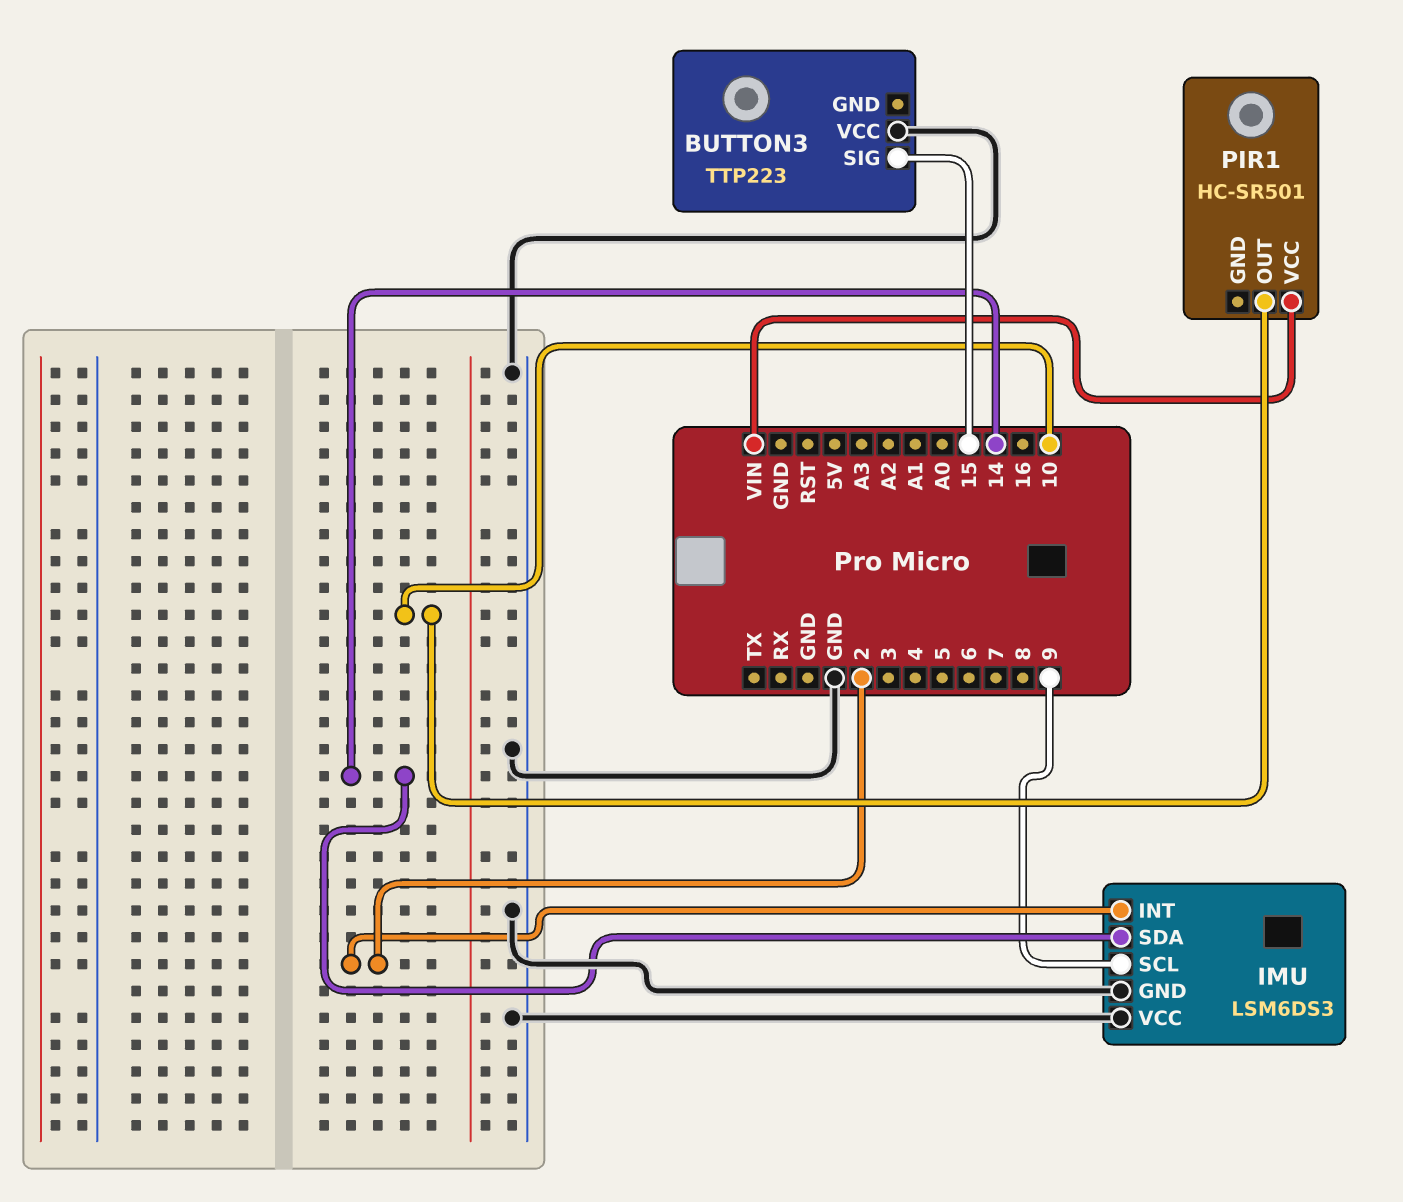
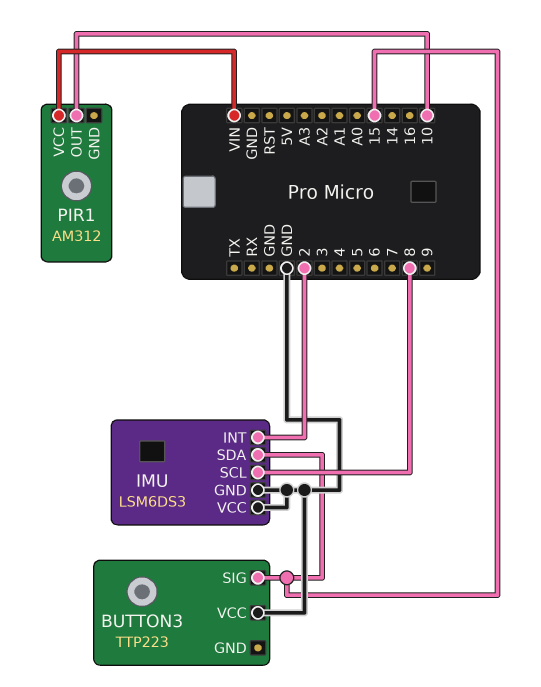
IMU pin SCL: 9 -> 8
IMU pin SDA: 14 -> 15
PIR1: HC-SR501 -> AM312

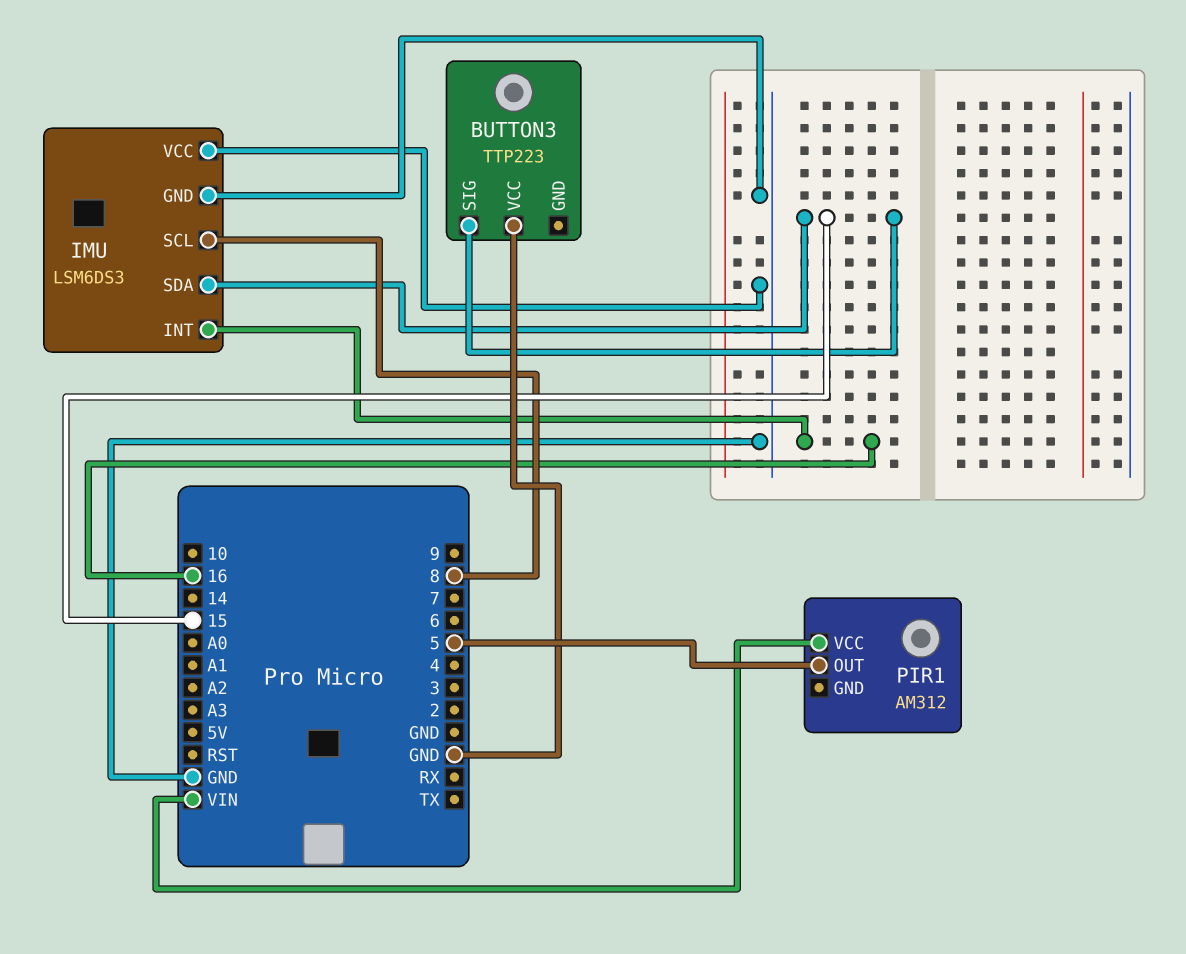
IMU pin INT: 2 -> 16
PIR1 pin OUT: 10 -> 5

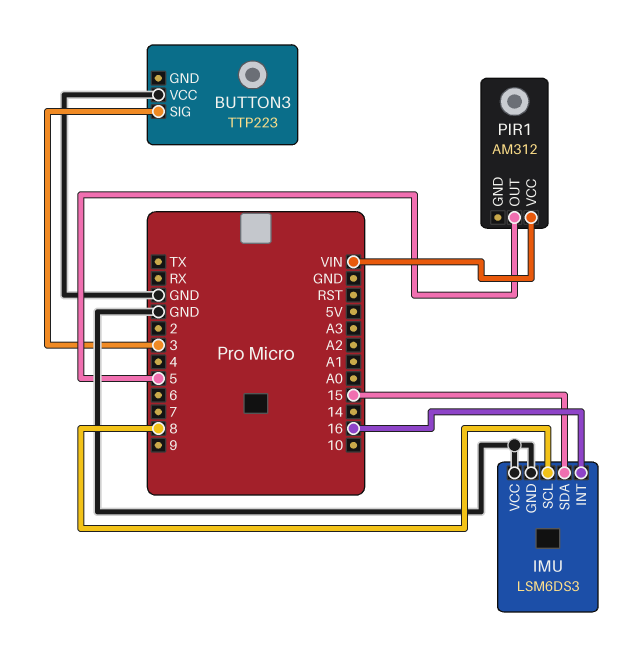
BUTTON3 pin SIG: 15 -> 3

